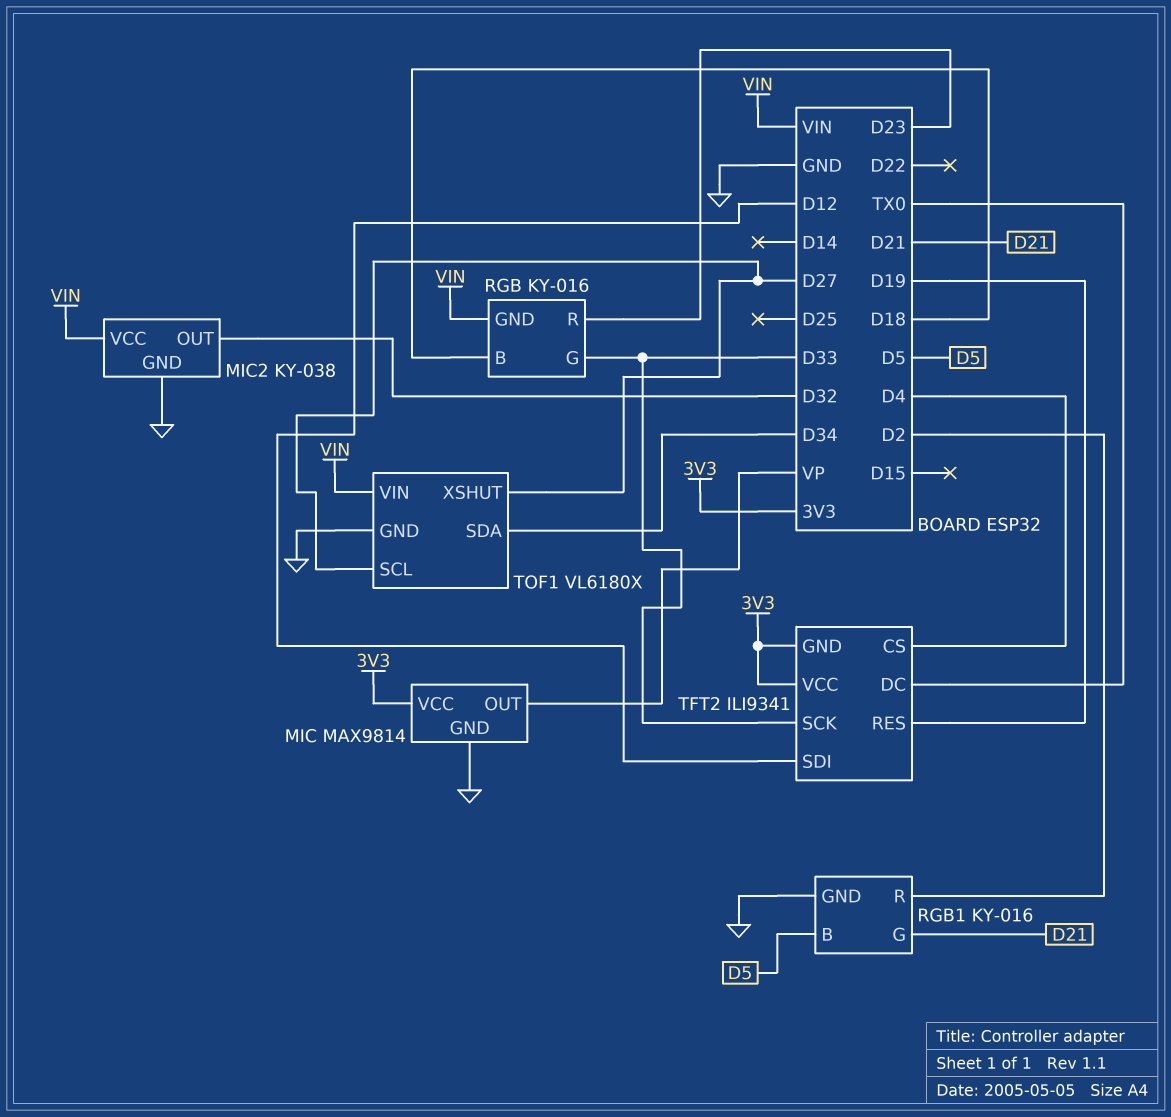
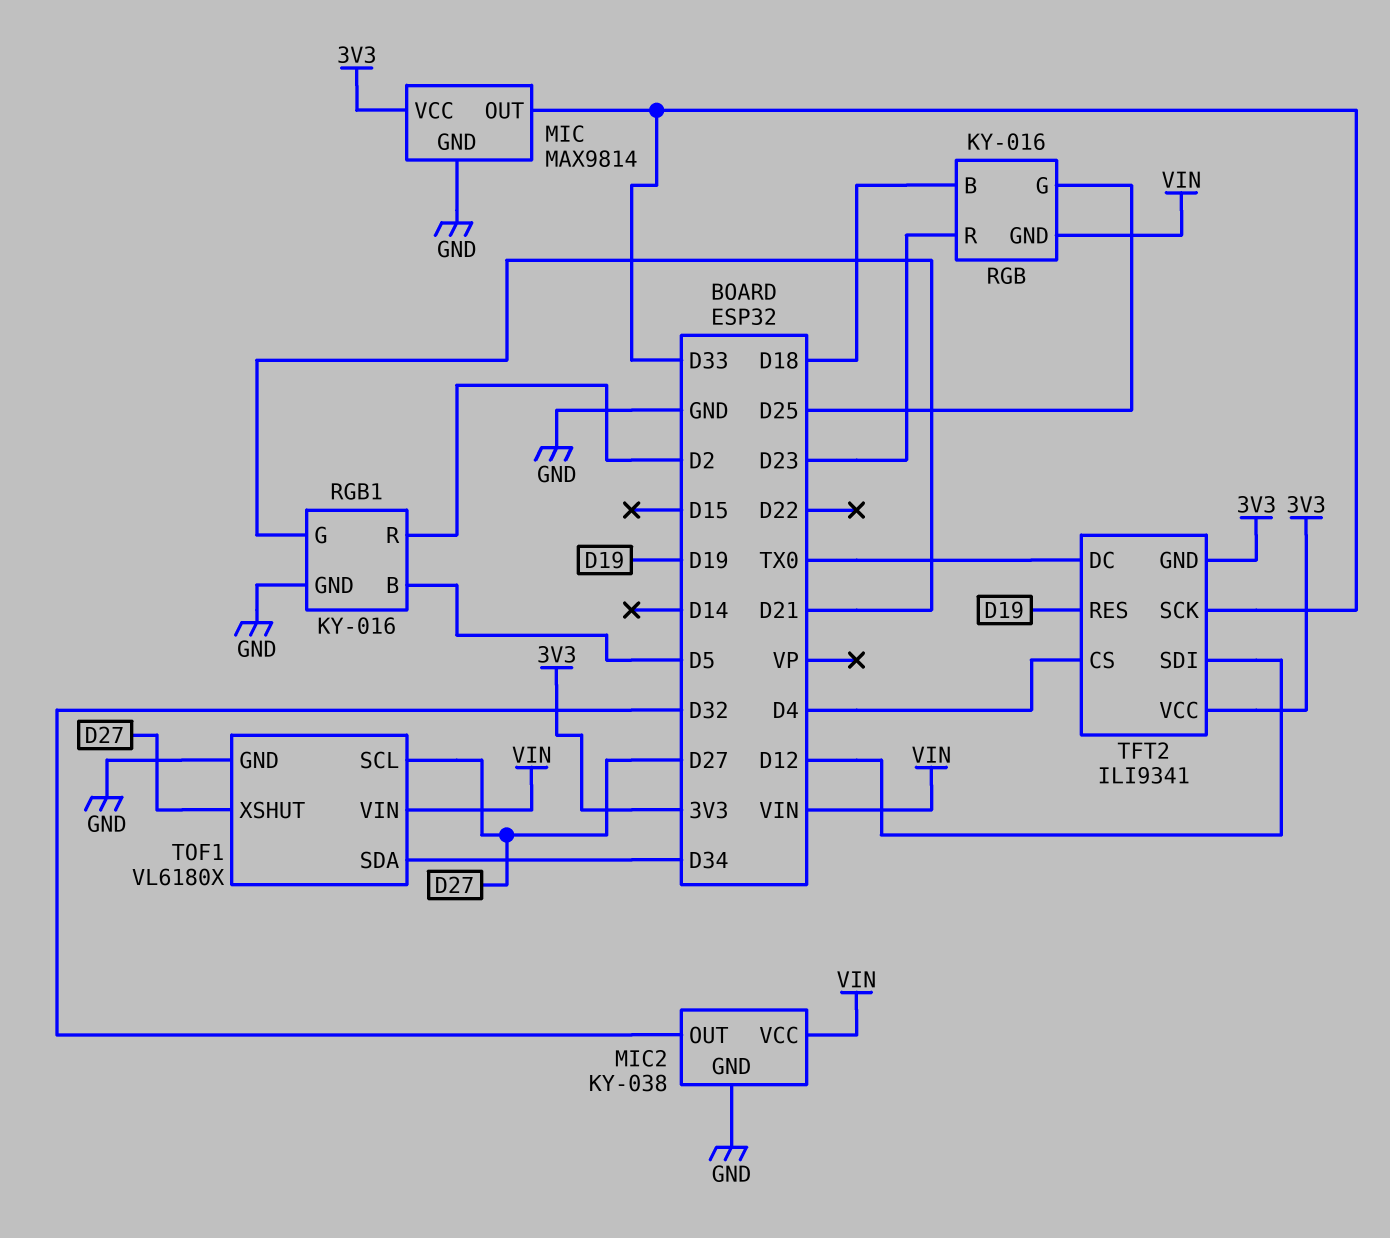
MIC pin OUT: VP -> D33
RGB pin G: D33 -> D25

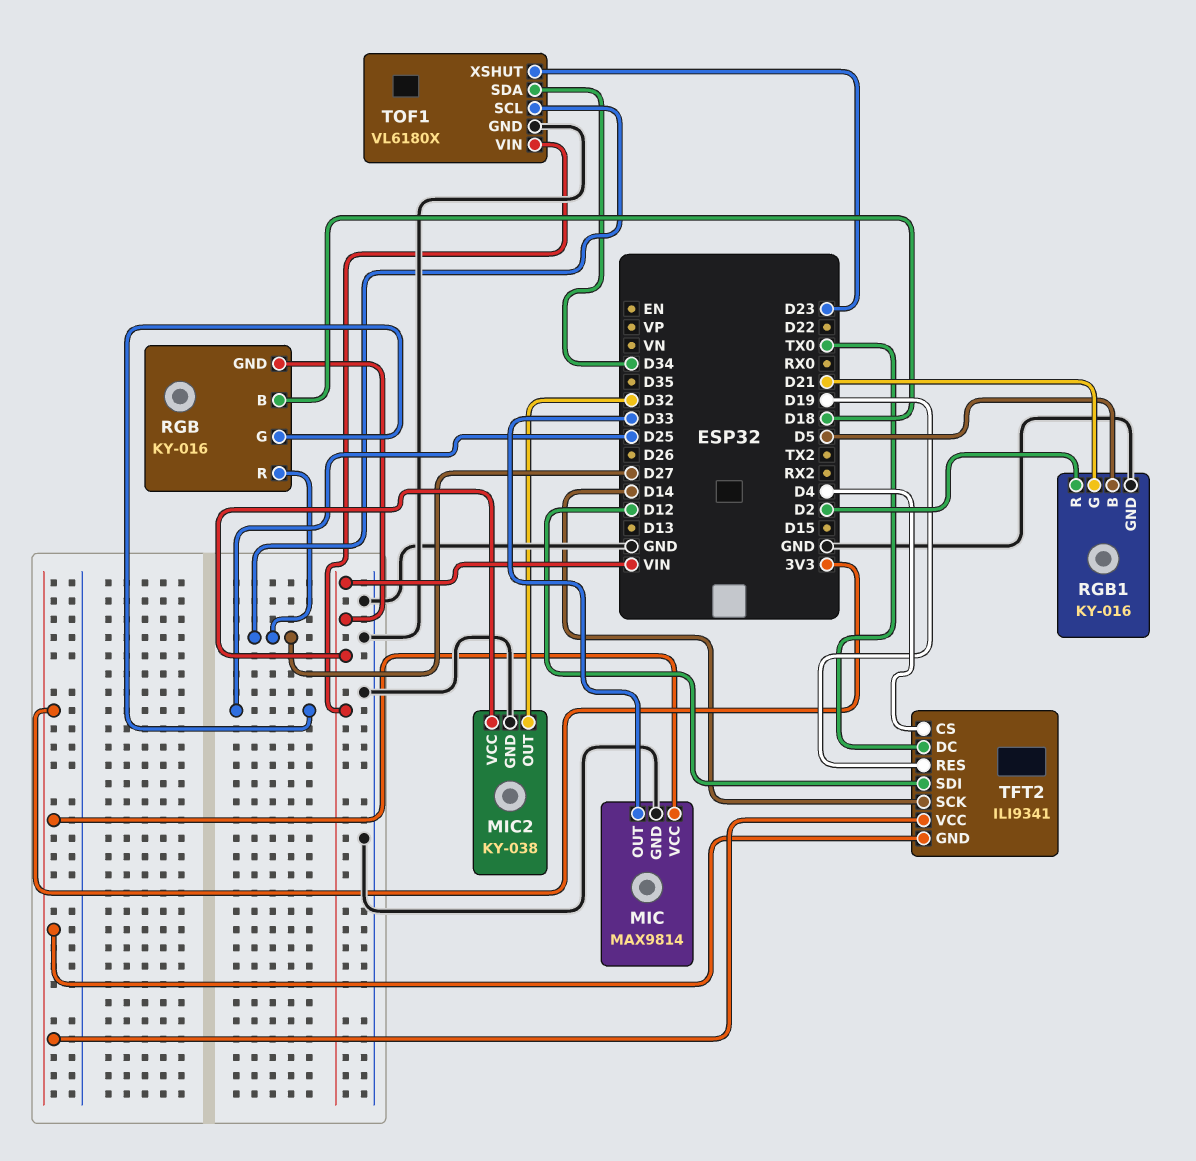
RGB pin R: D23 -> D27
TFT2 pin SCK: D33 -> D14
TOF1 pin XSHUT: D27 -> D23

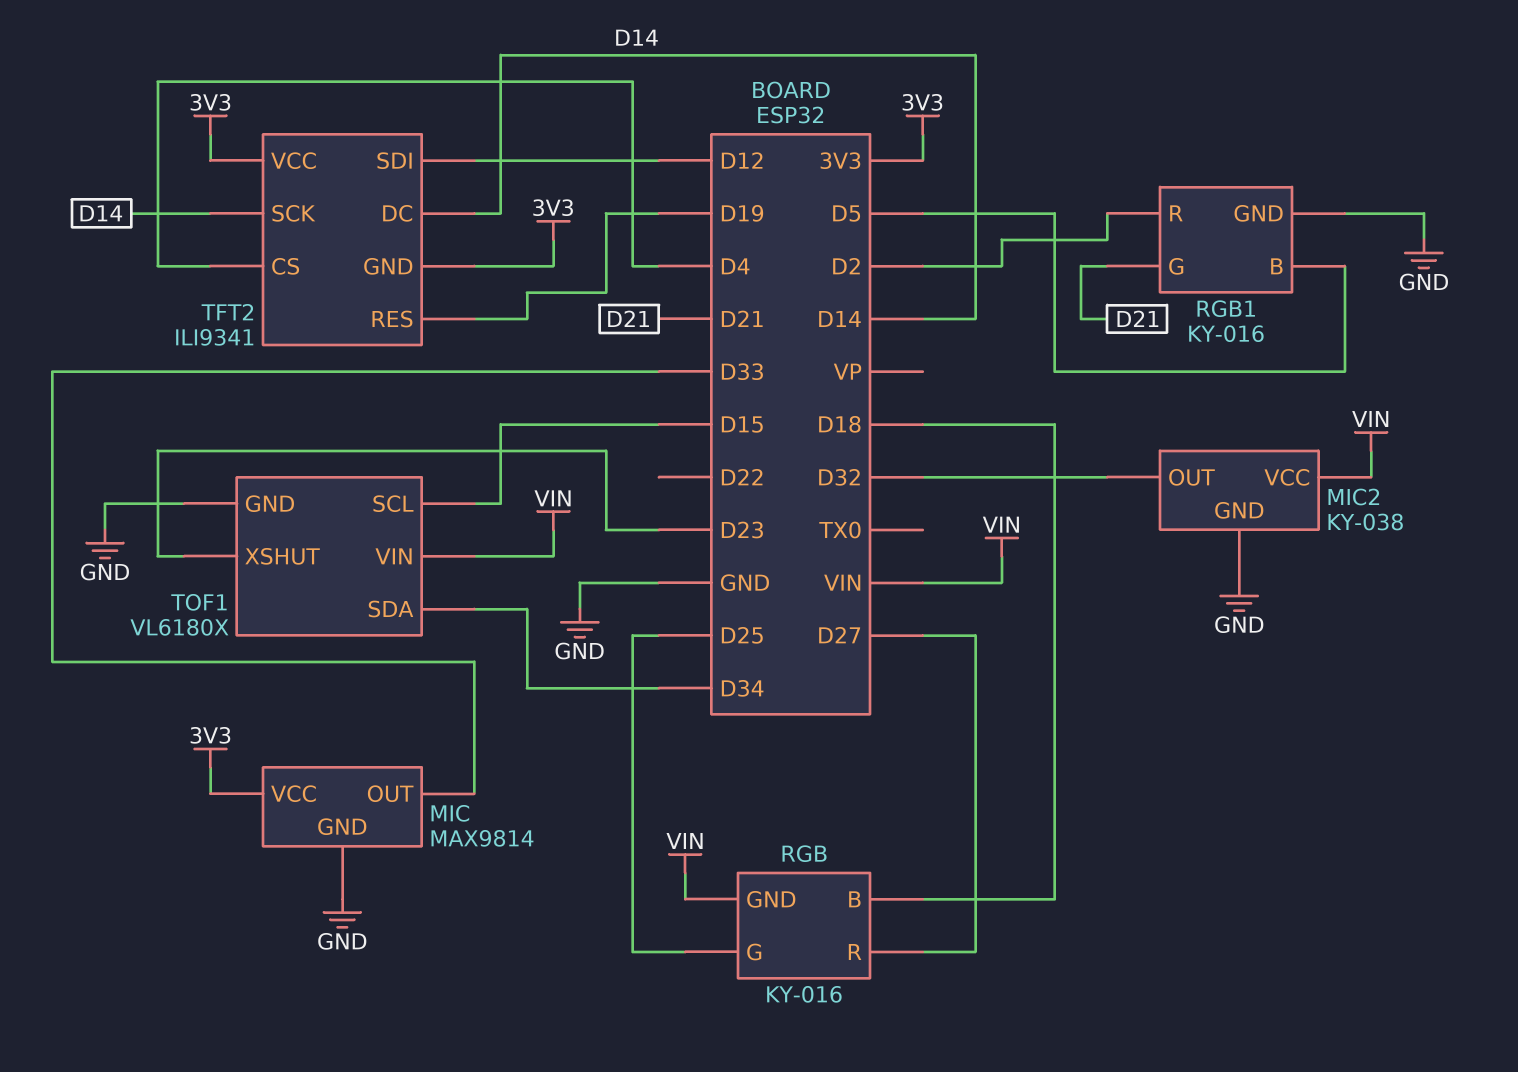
TFT2 pin DC: TX0 -> D14
TOF1 pin SCL: D27 -> D15

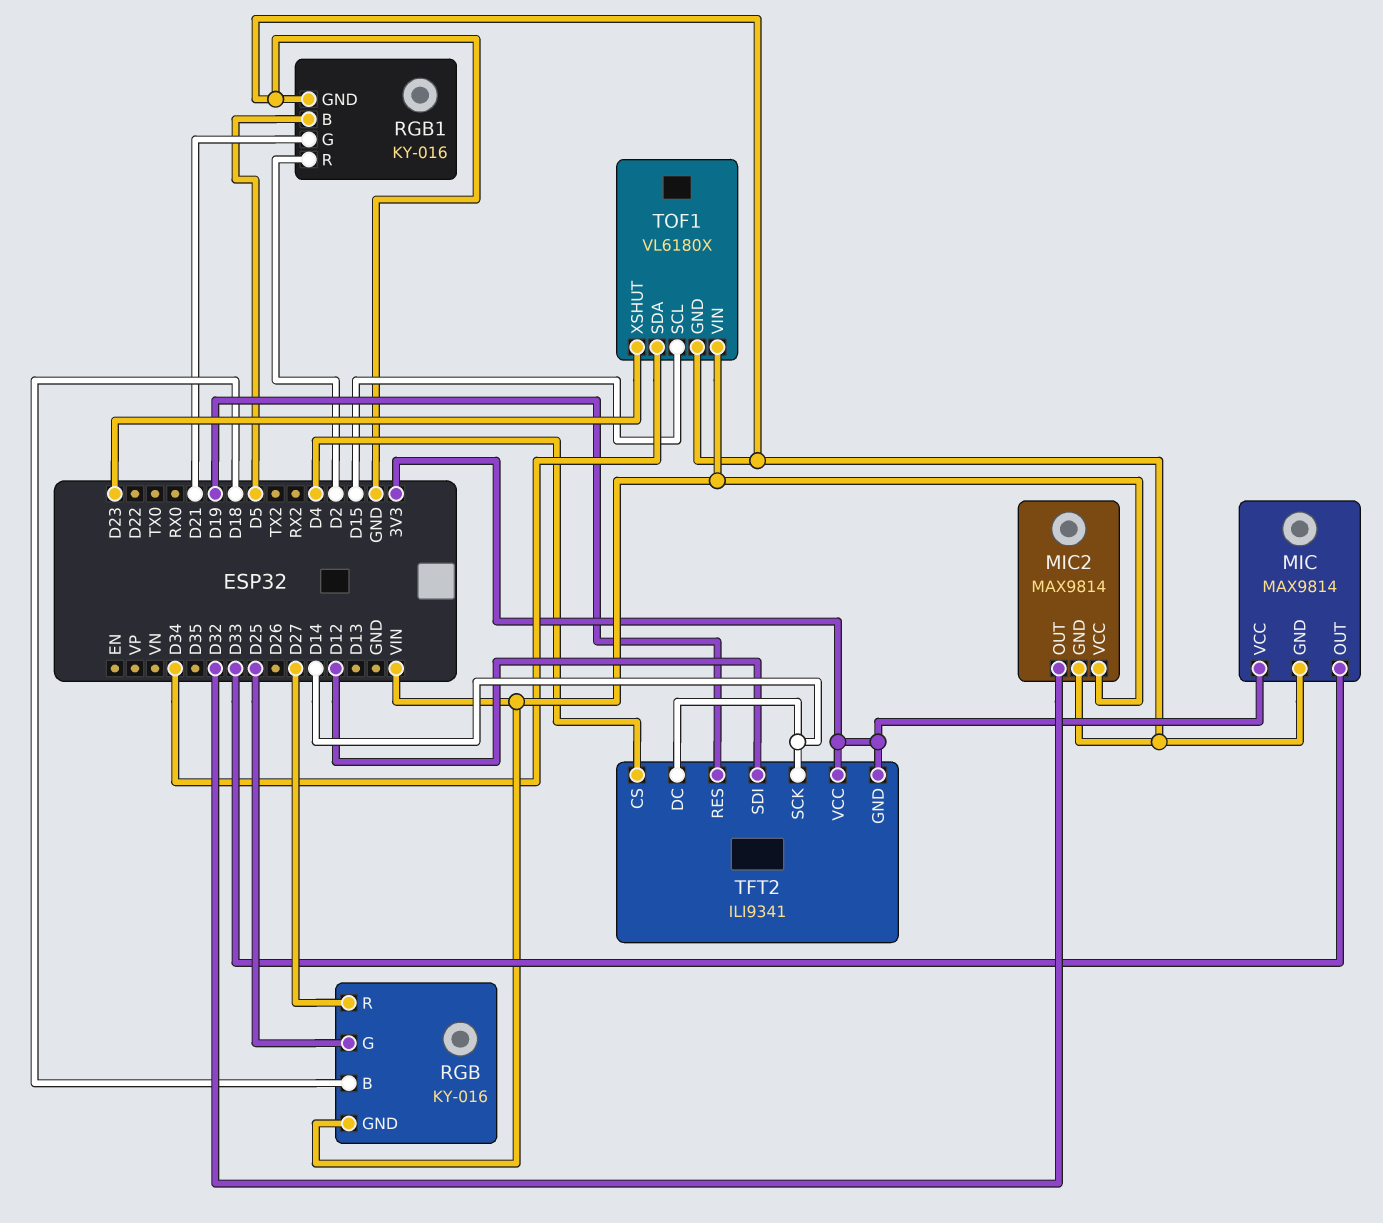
MIC2: KY-038 -> MAX9814

